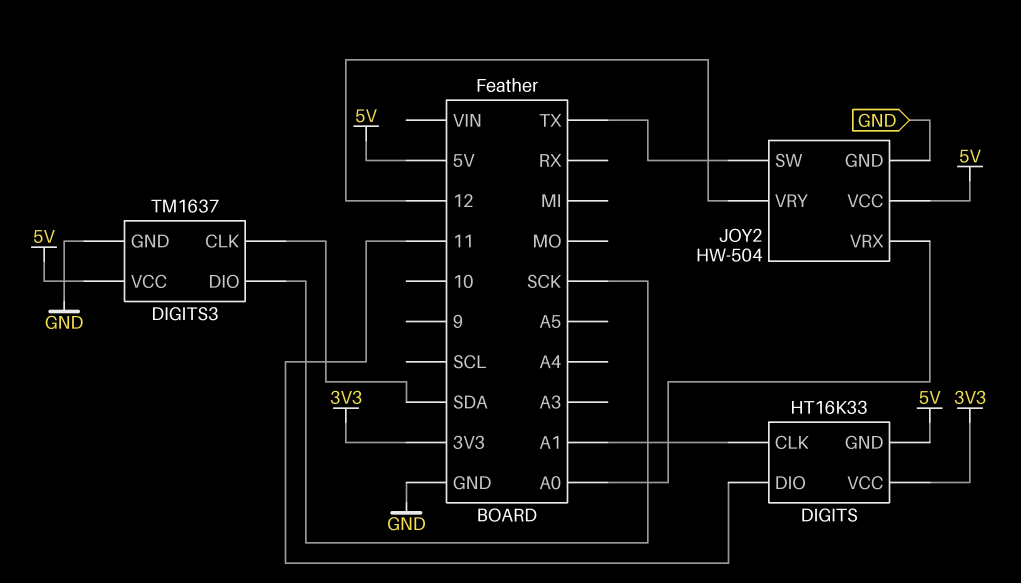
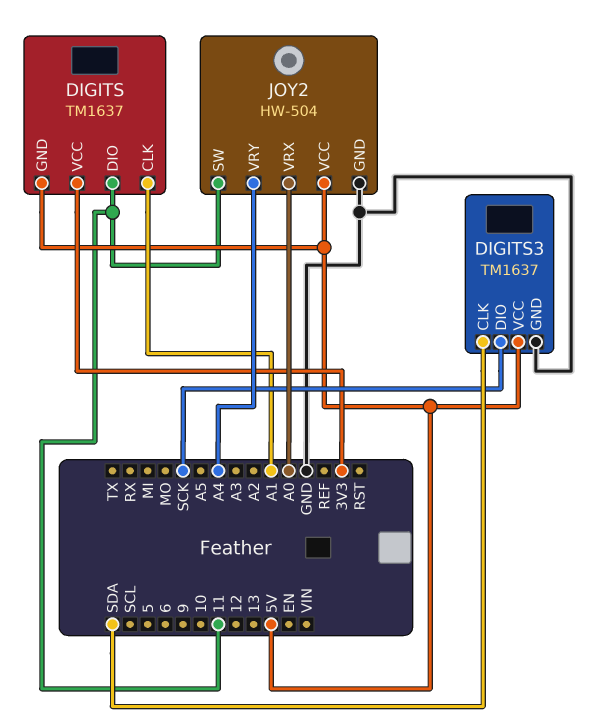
DIGITS: HT16K33 -> TM1637
JOY2 pin SW: TX -> 11
JOY2 pin VRY: 12 -> A4

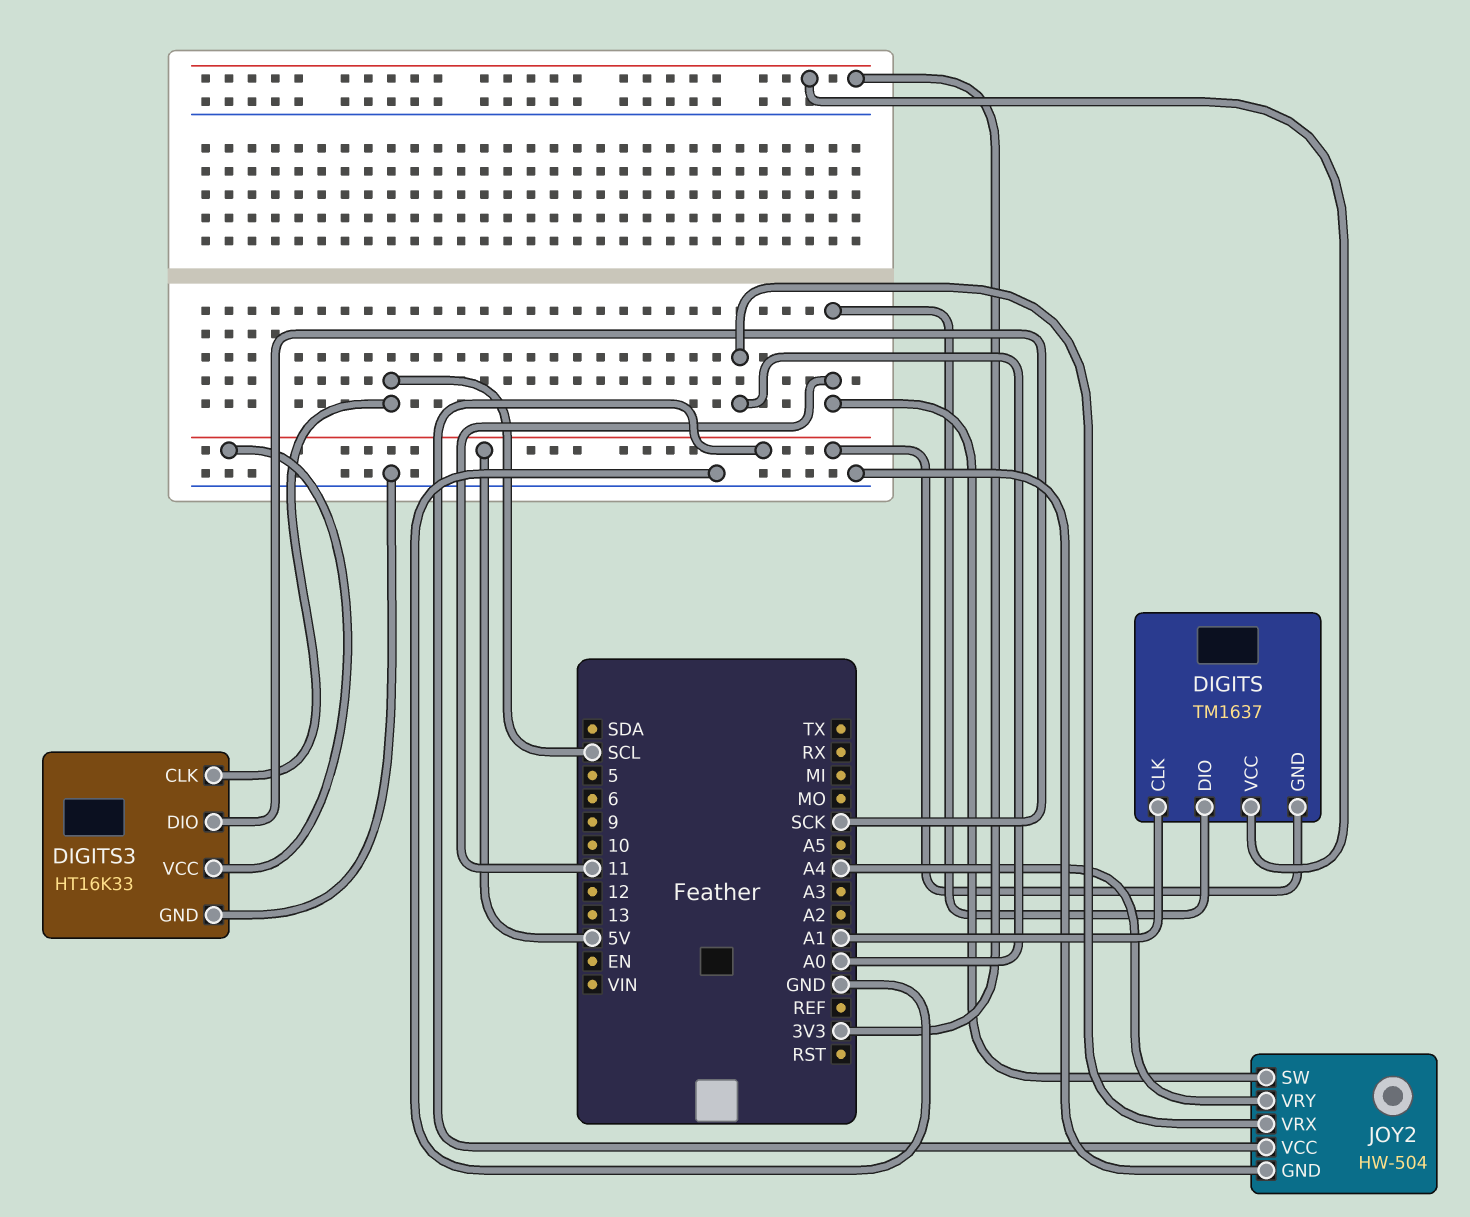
DIGITS3: TM1637 -> HT16K33
DIGITS3 pin CLK: SDA -> SCL

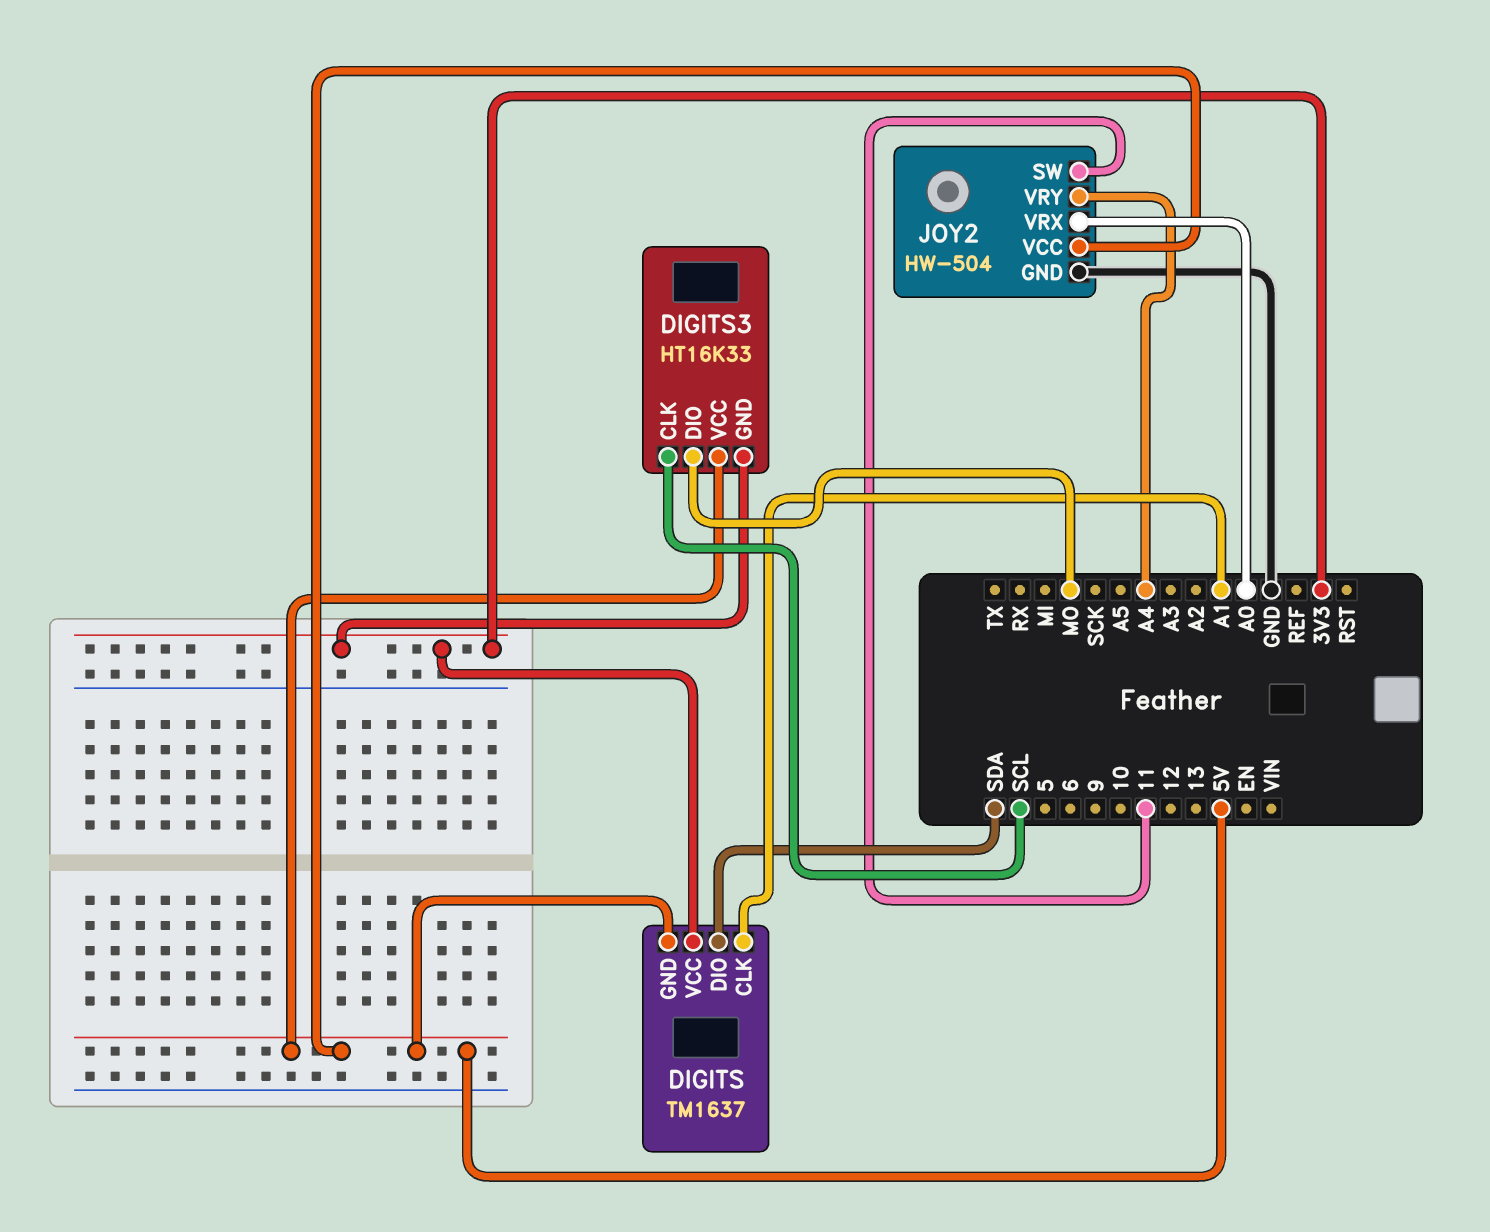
DIGITS pin DIO: 11 -> SDA
DIGITS3 pin DIO: SCK -> MO
DIGITS3 pin GND: GND -> 3V3

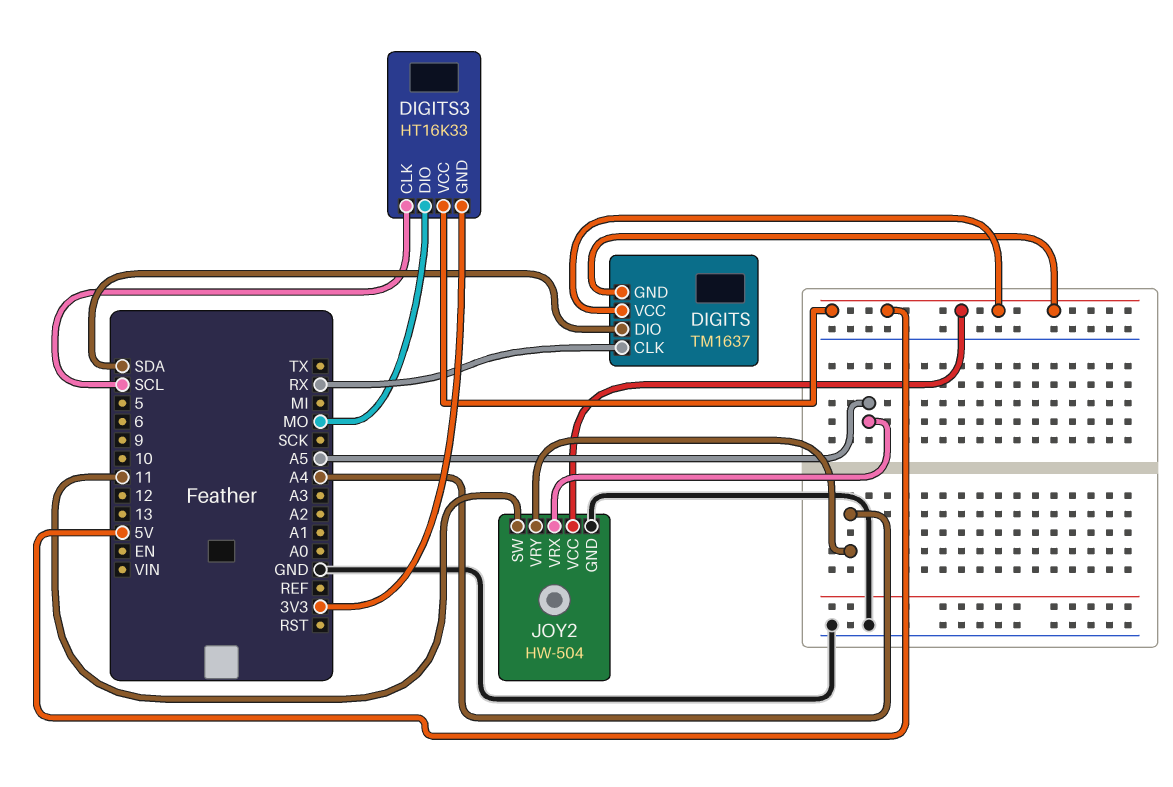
DIGITS pin CLK: A1 -> RX
DIGITS pin VCC: 3V3 -> 5V
JOY2 pin VRX: A0 -> A5

